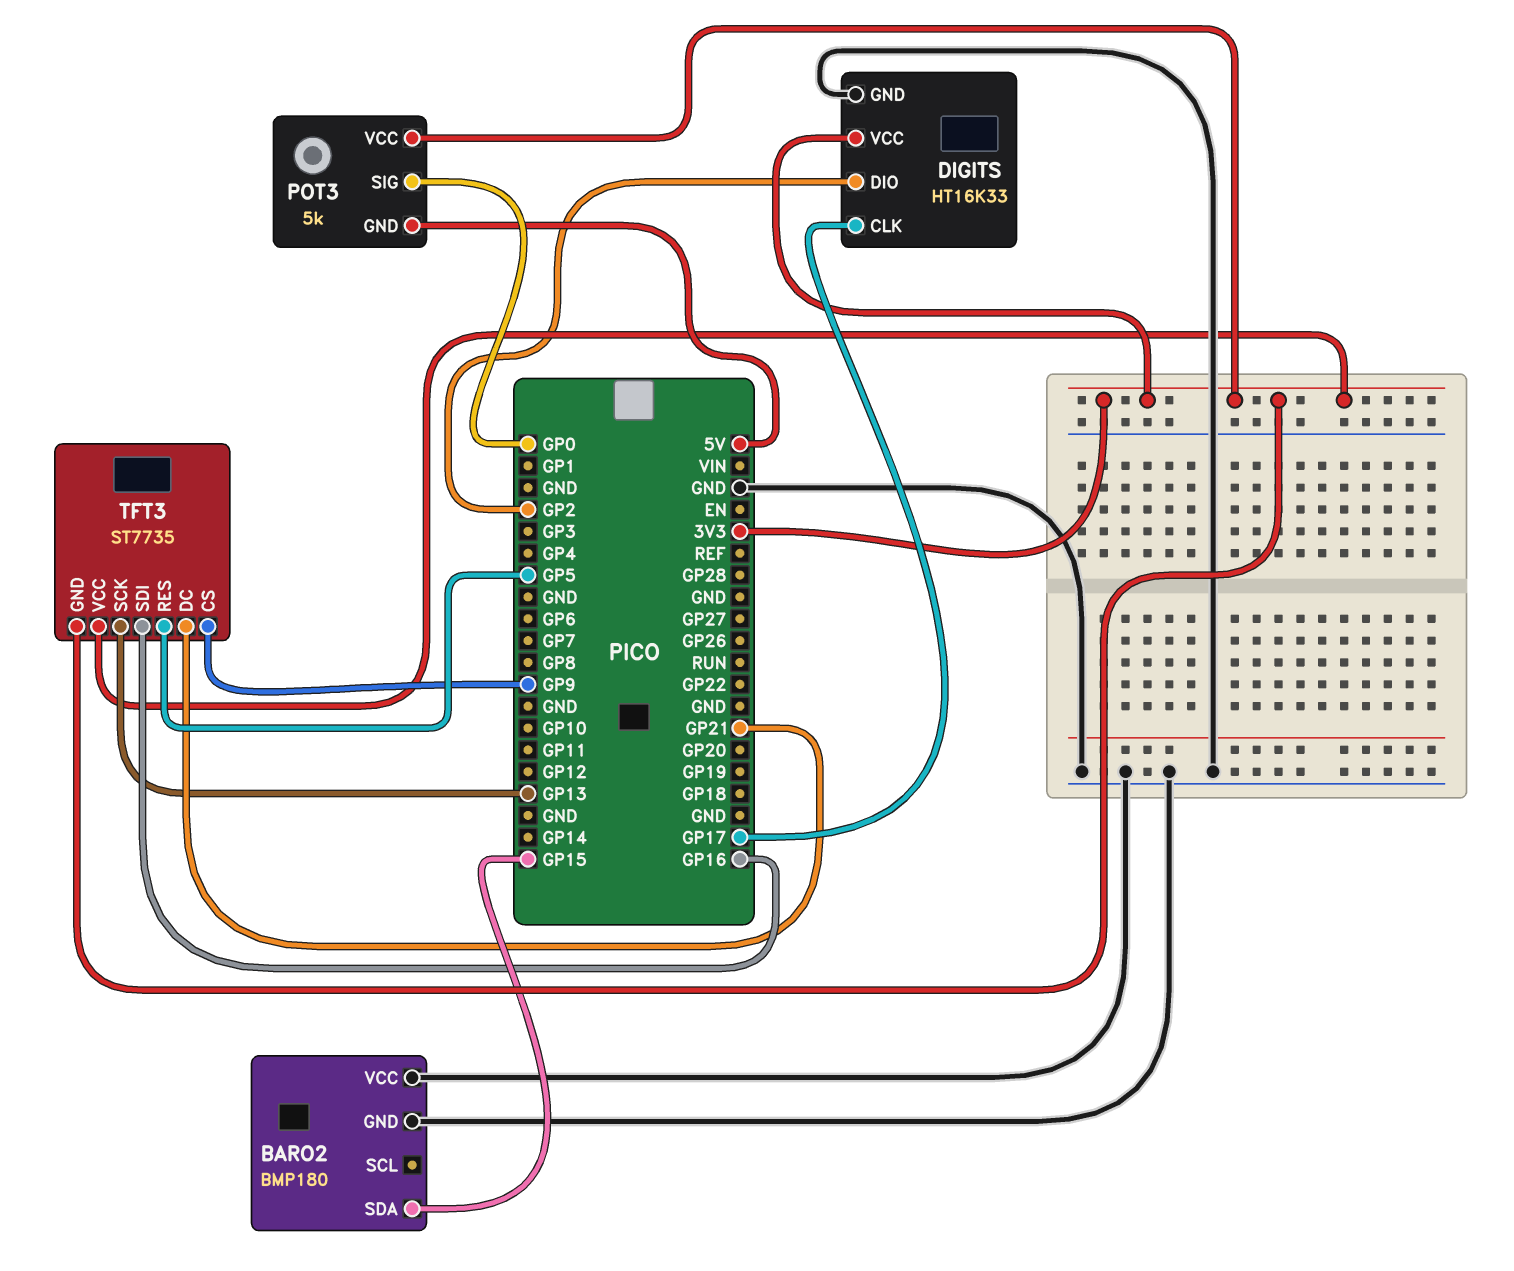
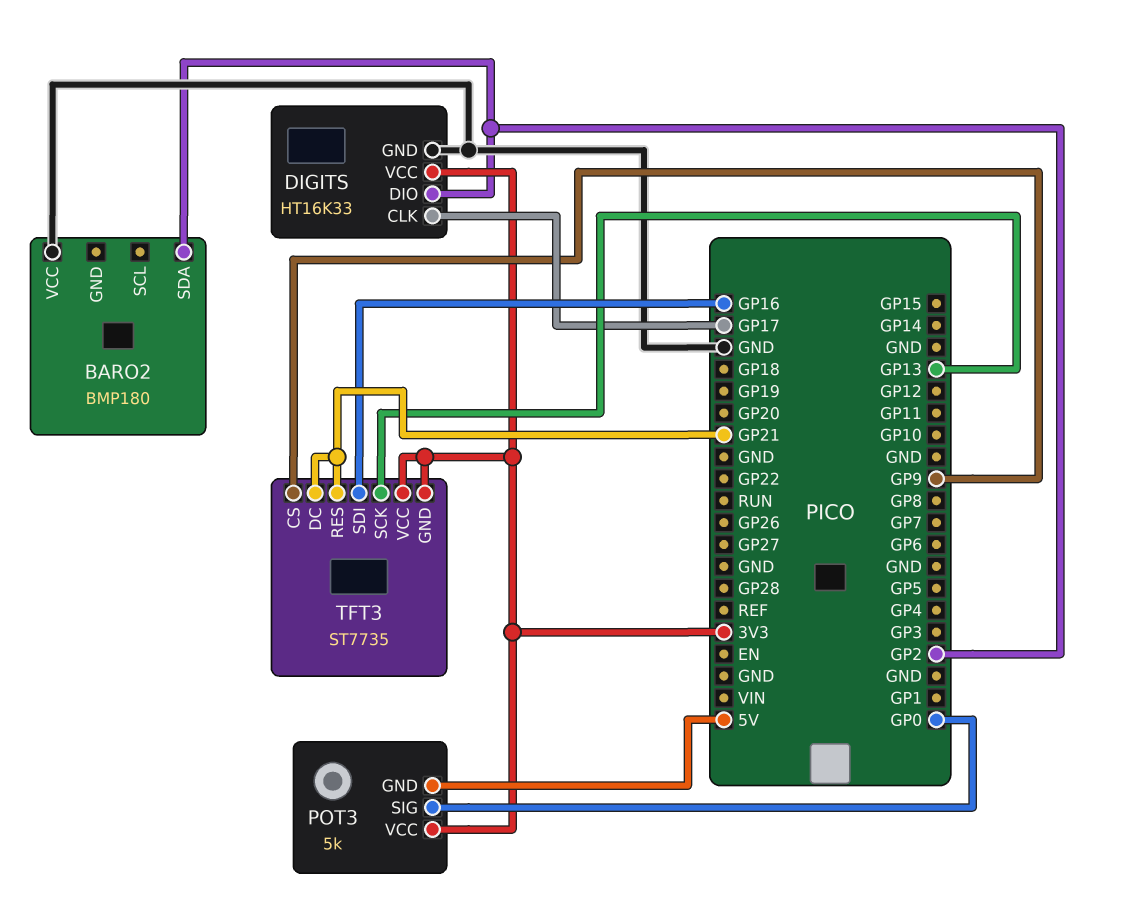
BARO2 pin GND: GND -> none
BARO2 pin SDA: GP15 -> GP2
TFT3 pin RES: GP5 -> GP21

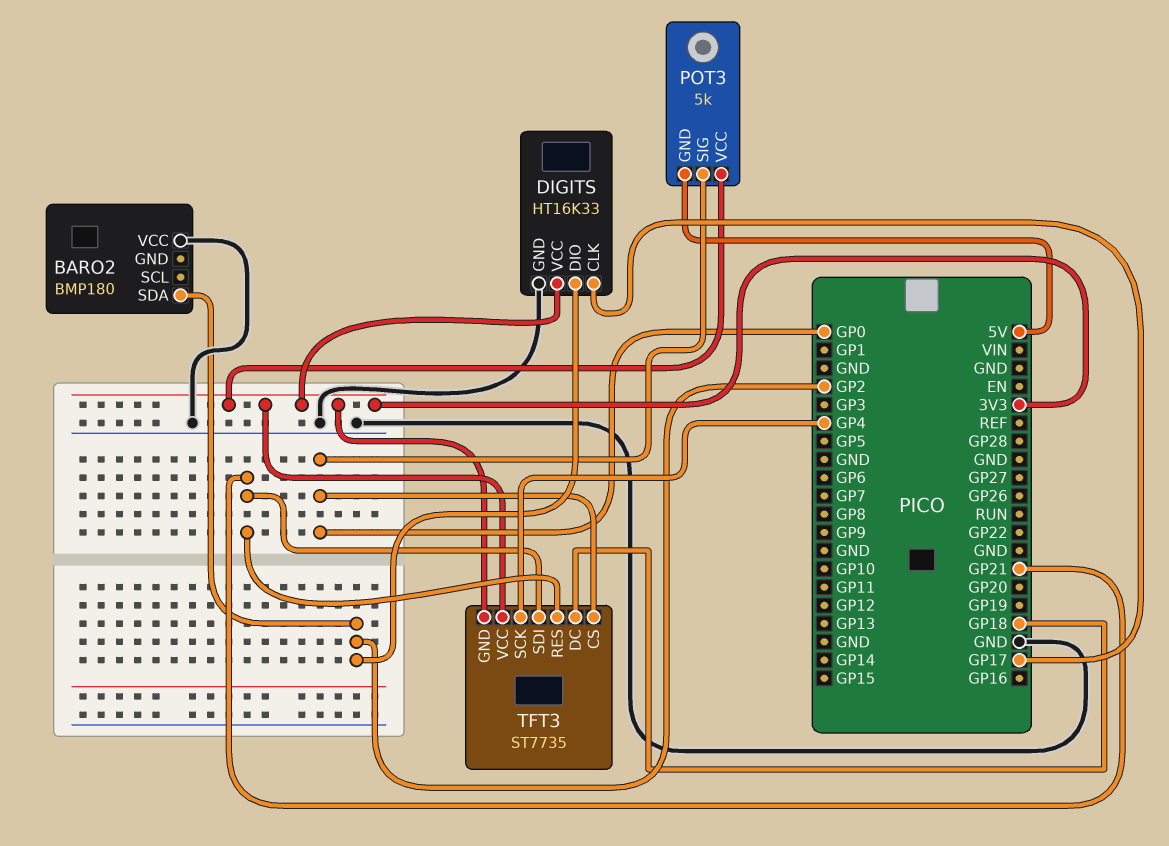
TFT3 pin CS: GP9 -> GP0
TFT3 pin DC: GP21 -> GP18
TFT3 pin SCK: GP13 -> GP4
TFT3 pin SDI: GP16 -> GP21

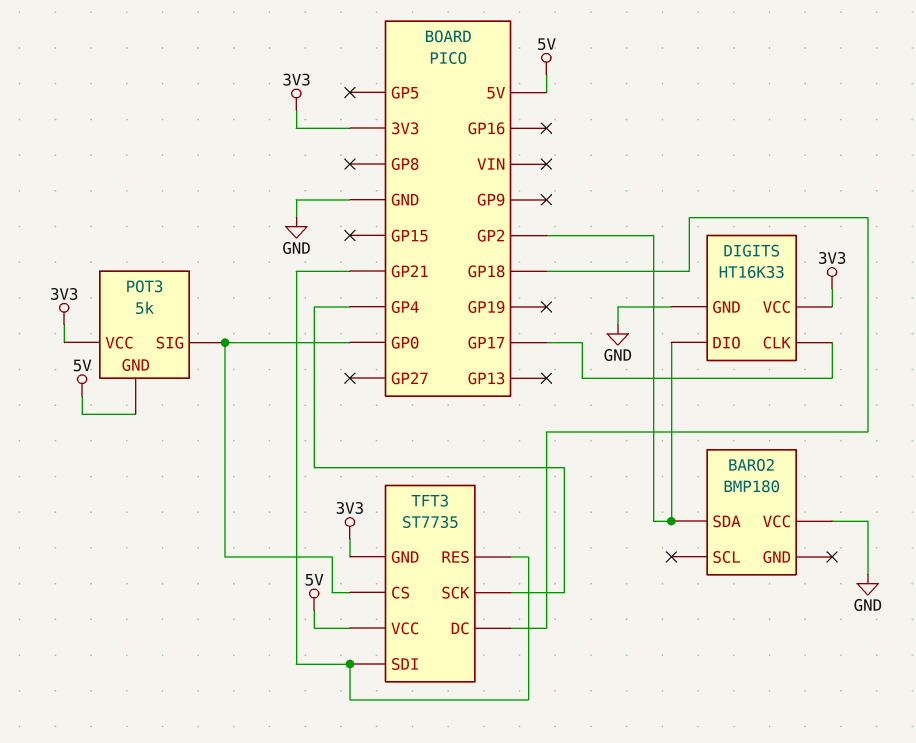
TFT3 pin VCC: 3V3 -> 5V

